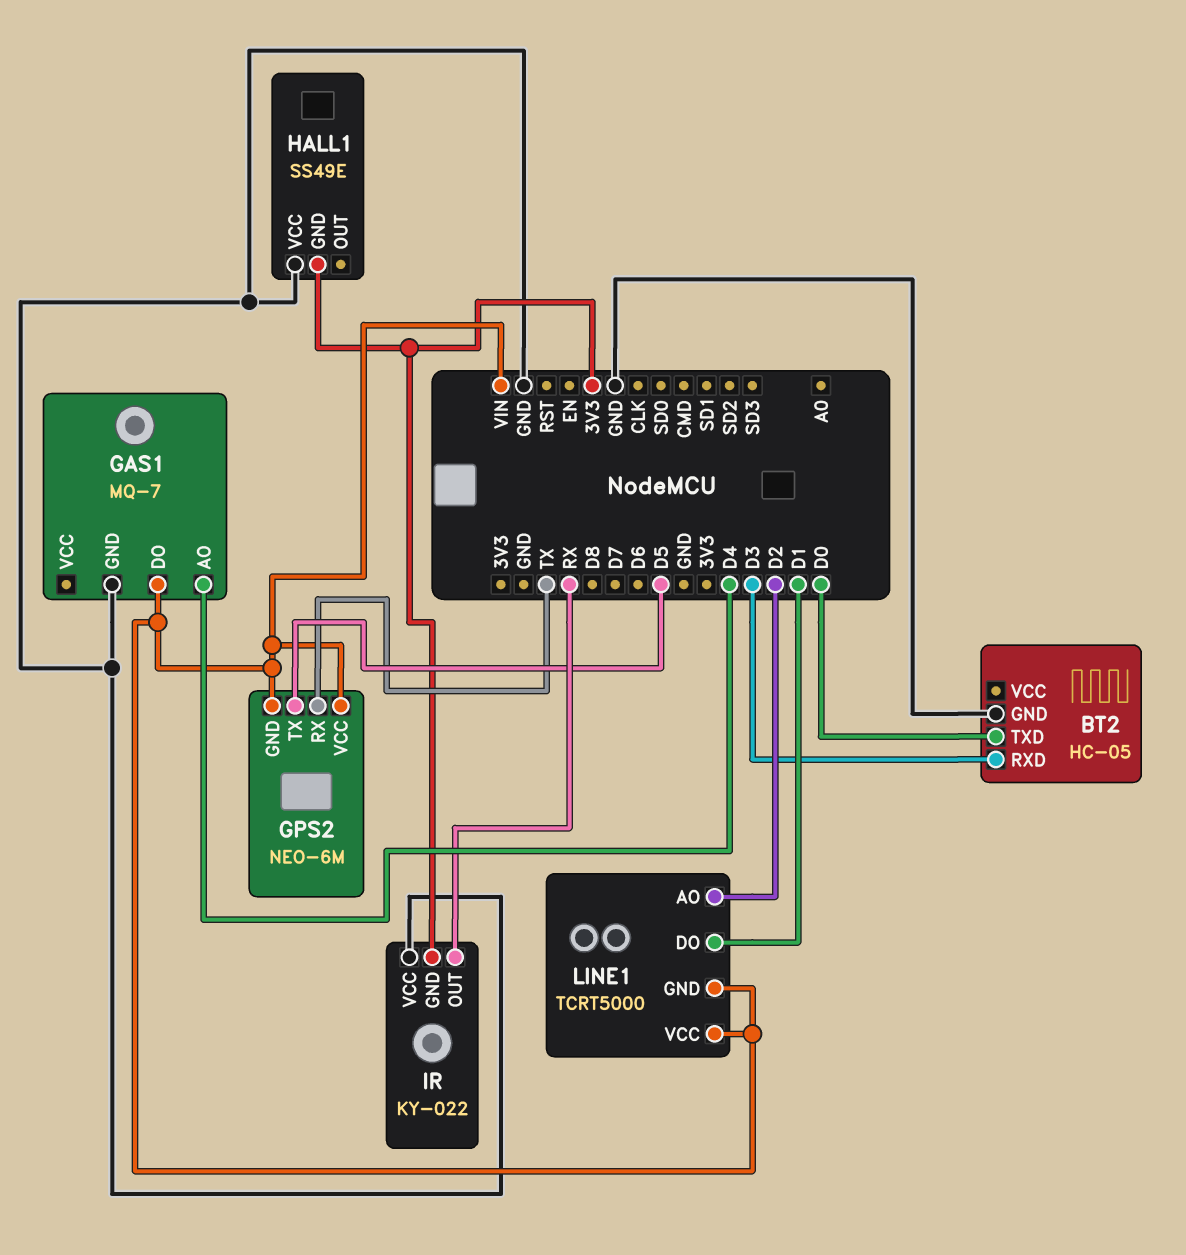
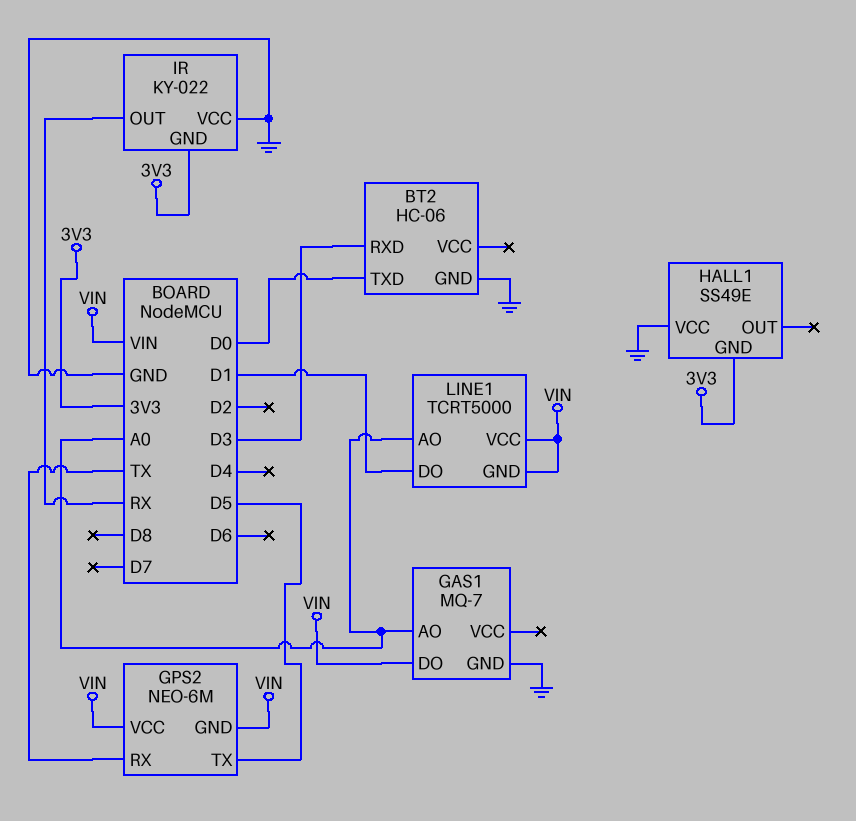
BT2: HC-05 -> HC-06
GAS1 pin AO: D4 -> A0
LINE1 pin AO: D2 -> A0

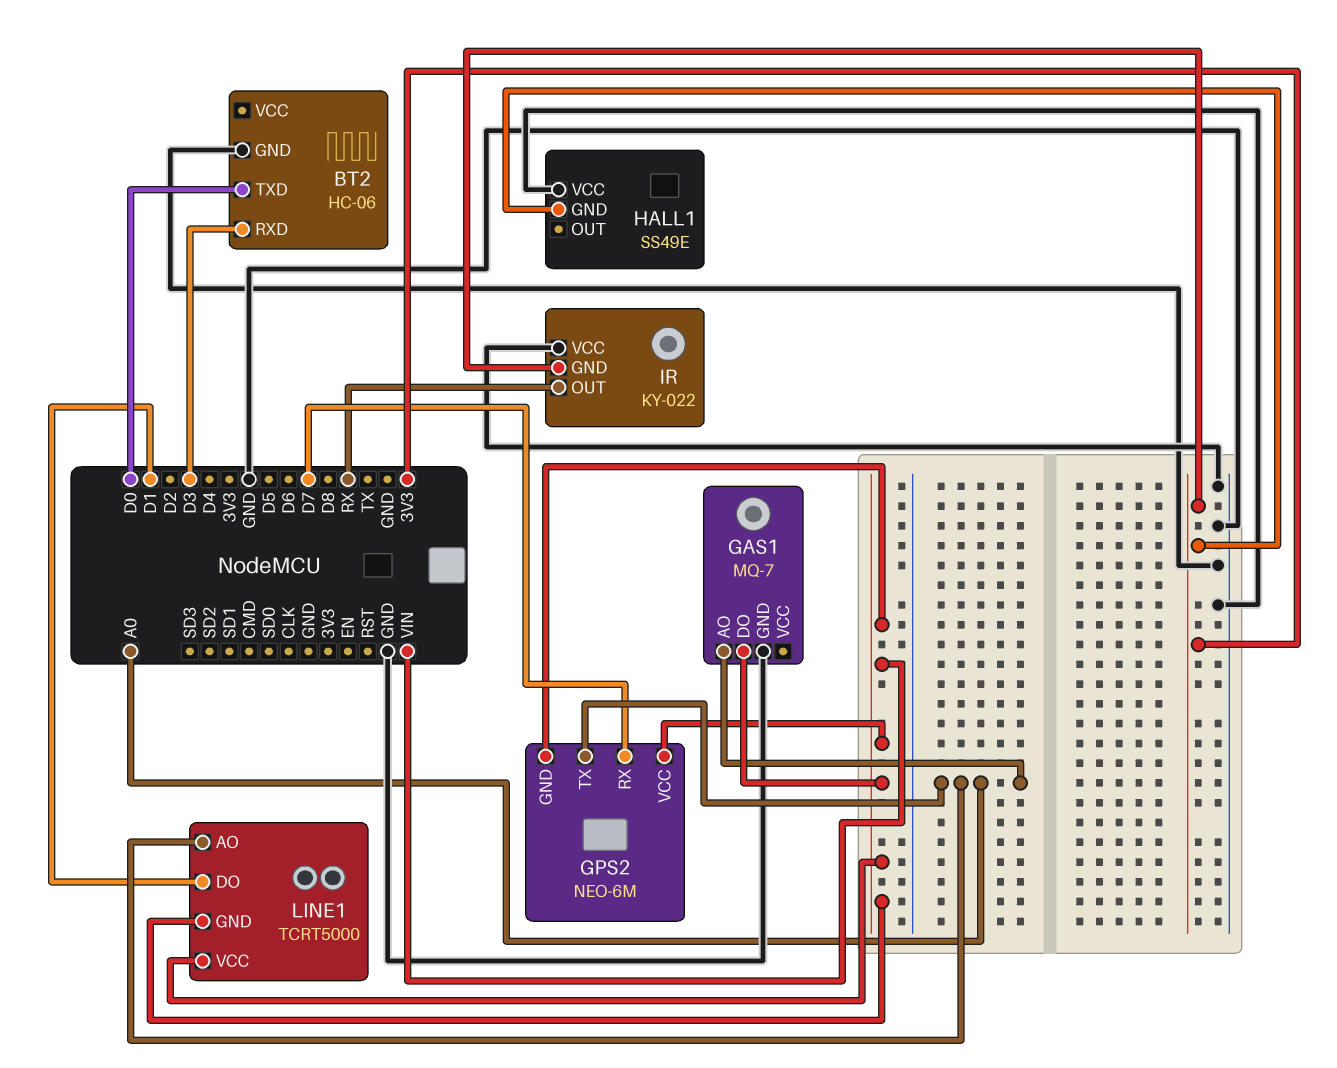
GPS2 pin RX: TX -> D7
GPS2 pin TX: D5 -> A0

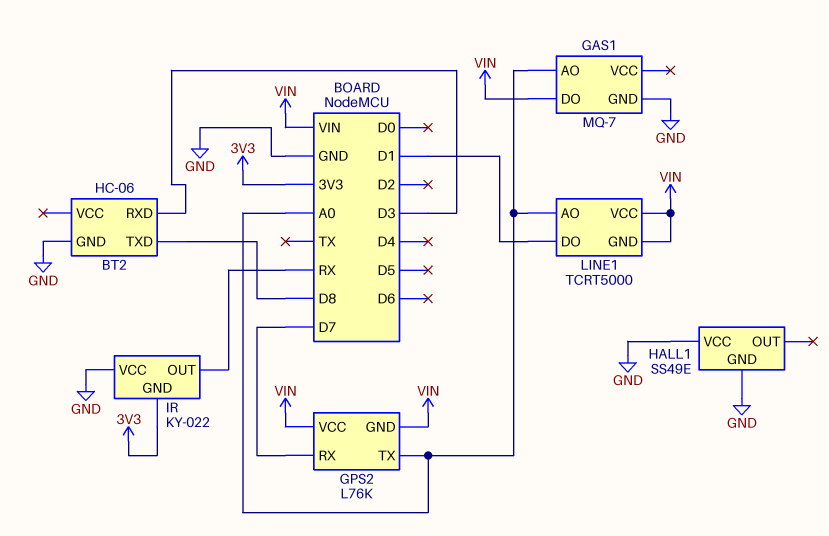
BT2 pin TXD: D0 -> D8
GPS2: NEO-6M -> L76K
HALL1 pin GND: 3V3 -> GND

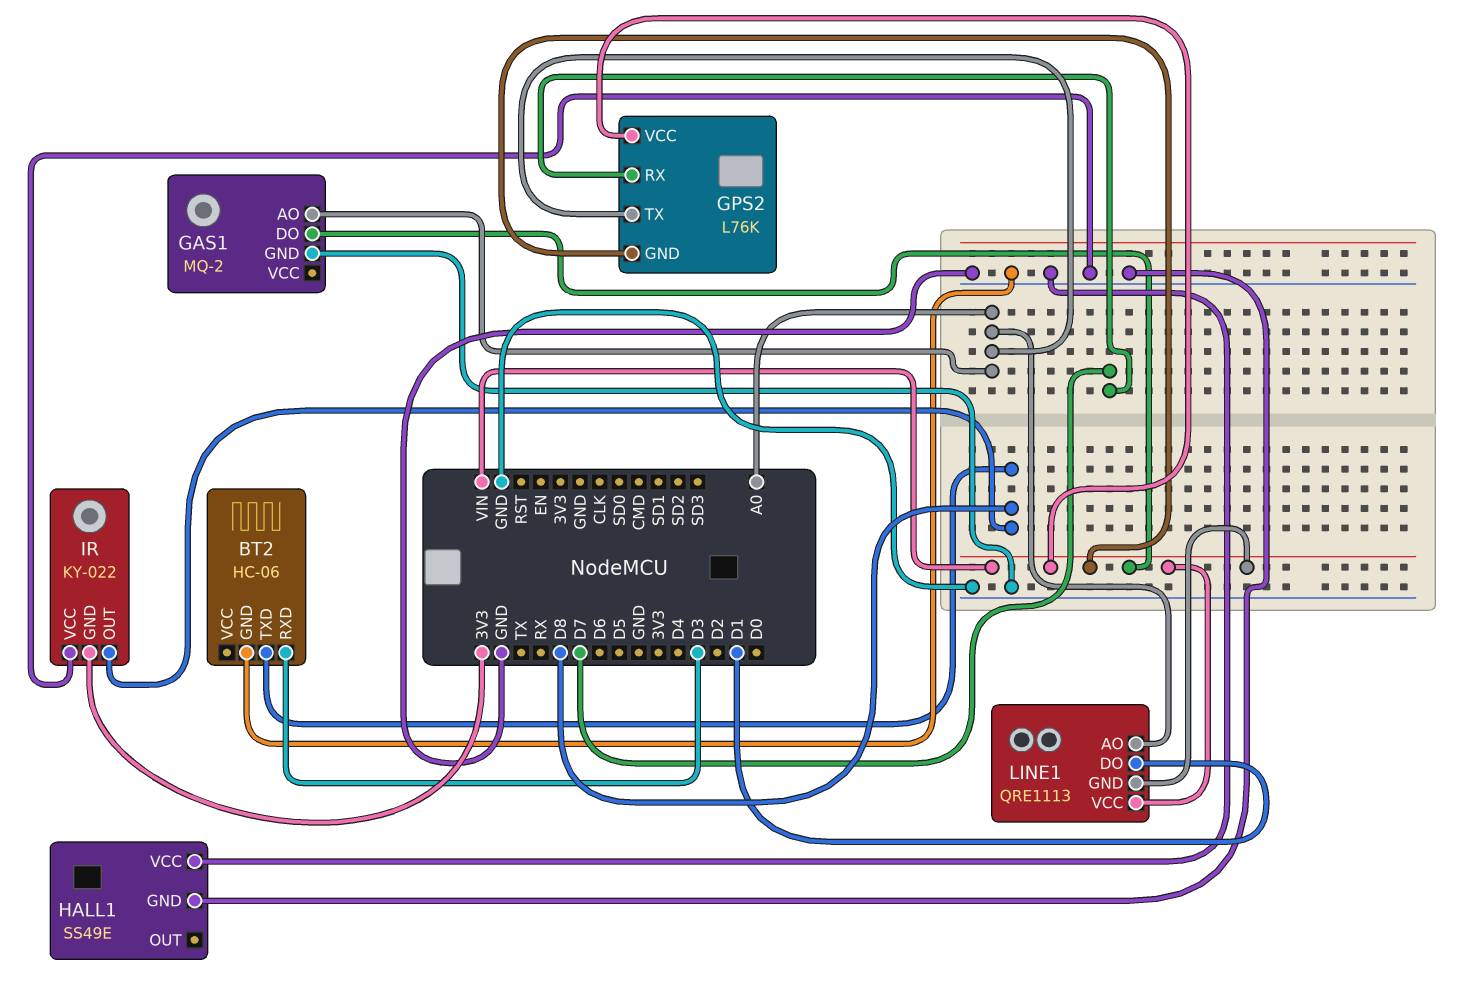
GAS1: MQ-7 -> MQ-2
IR pin OUT: RX -> D8
LINE1: TCRT5000 -> QRE1113

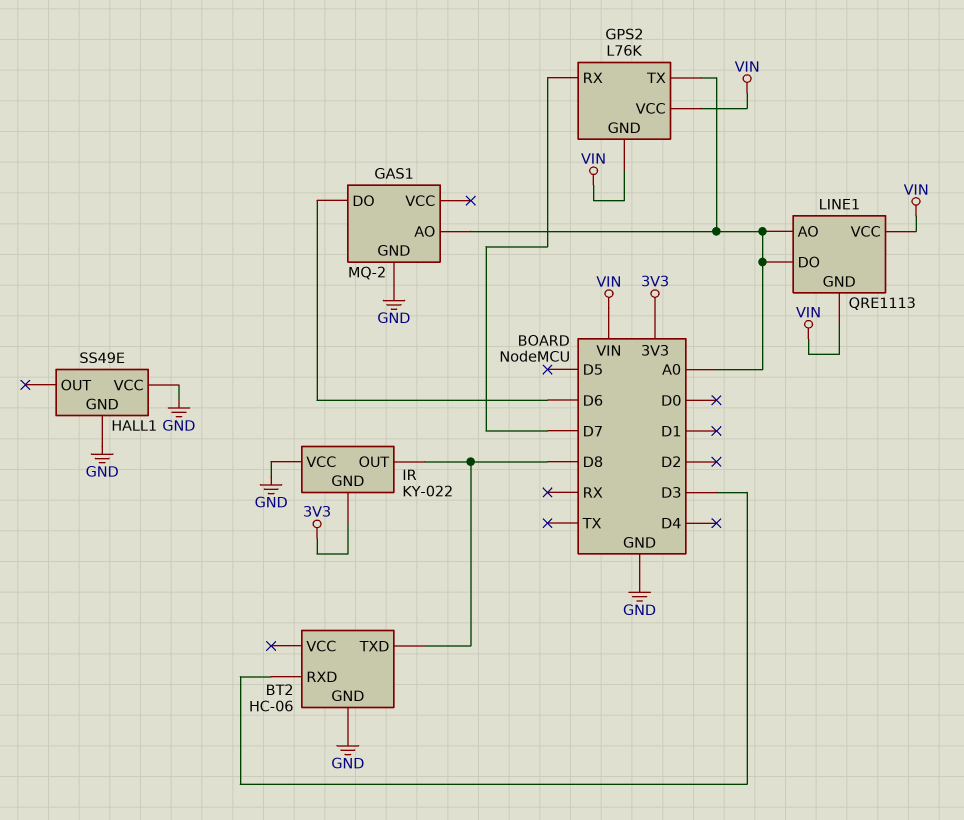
GAS1 pin DO: VIN -> D6
LINE1 pin DO: D1 -> A0

